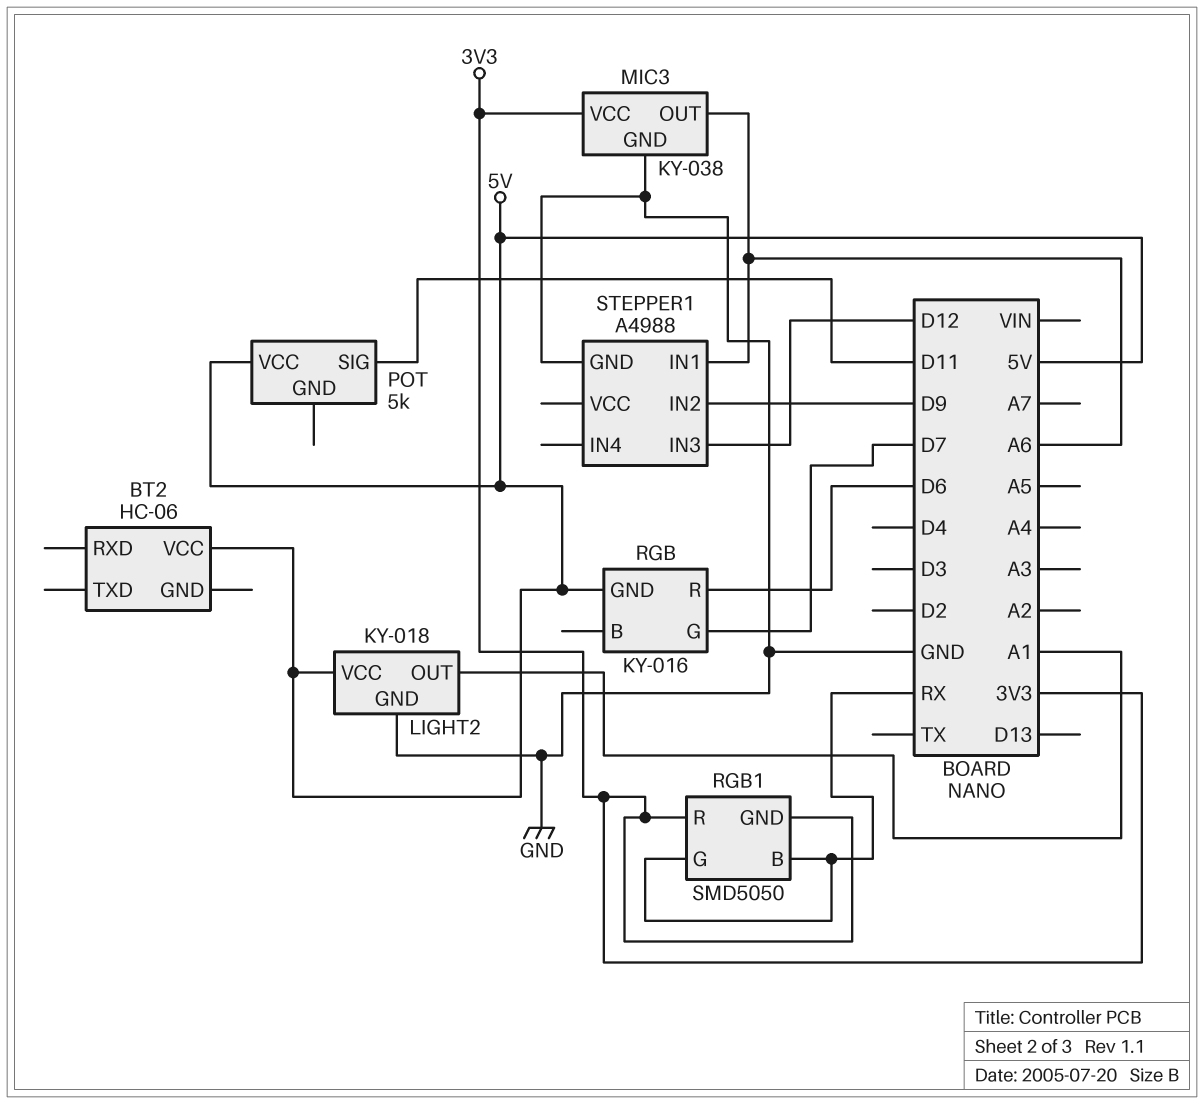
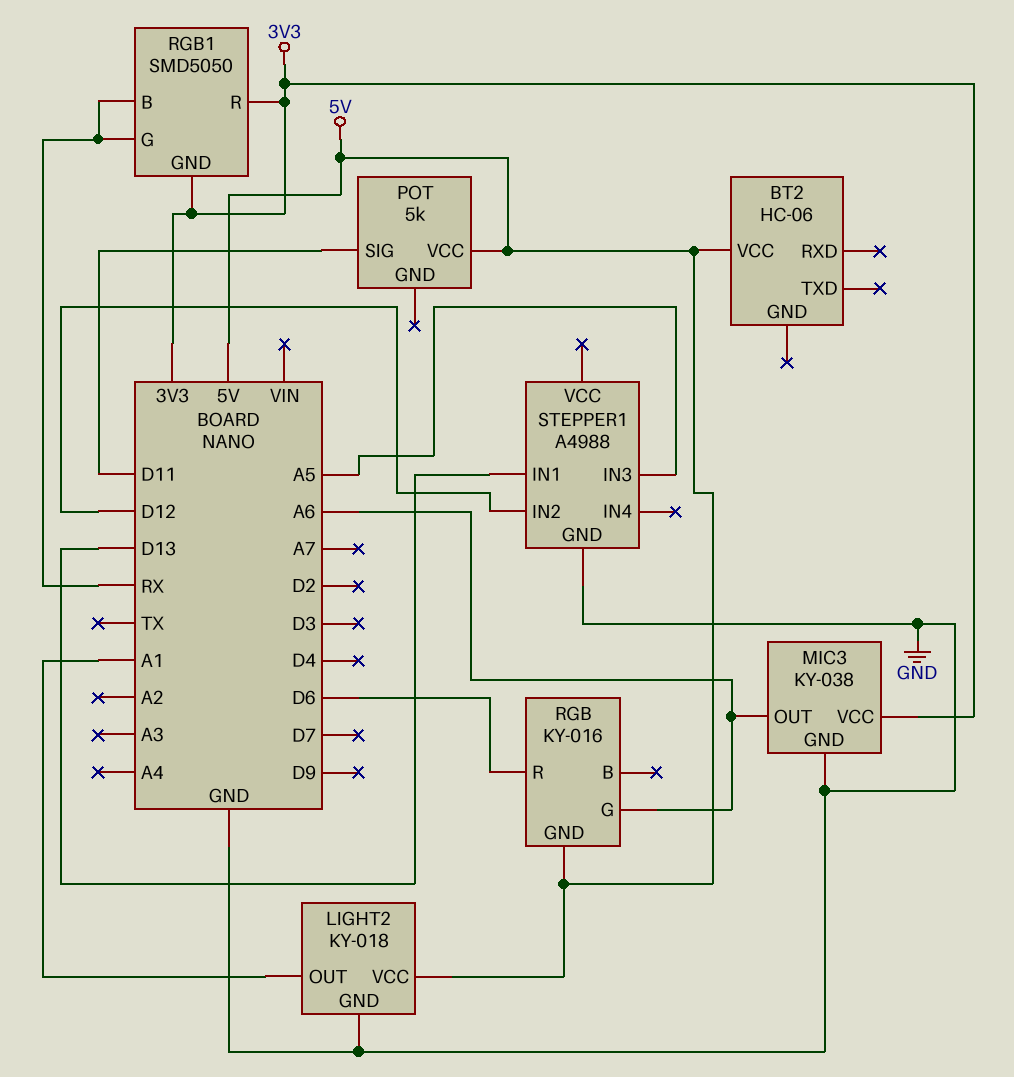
RGB pin G: D7 -> A6
STEPPER1 pin IN1: A6 -> D13
STEPPER1 pin IN2: D9 -> D12
STEPPER1 pin IN3: D12 -> A5

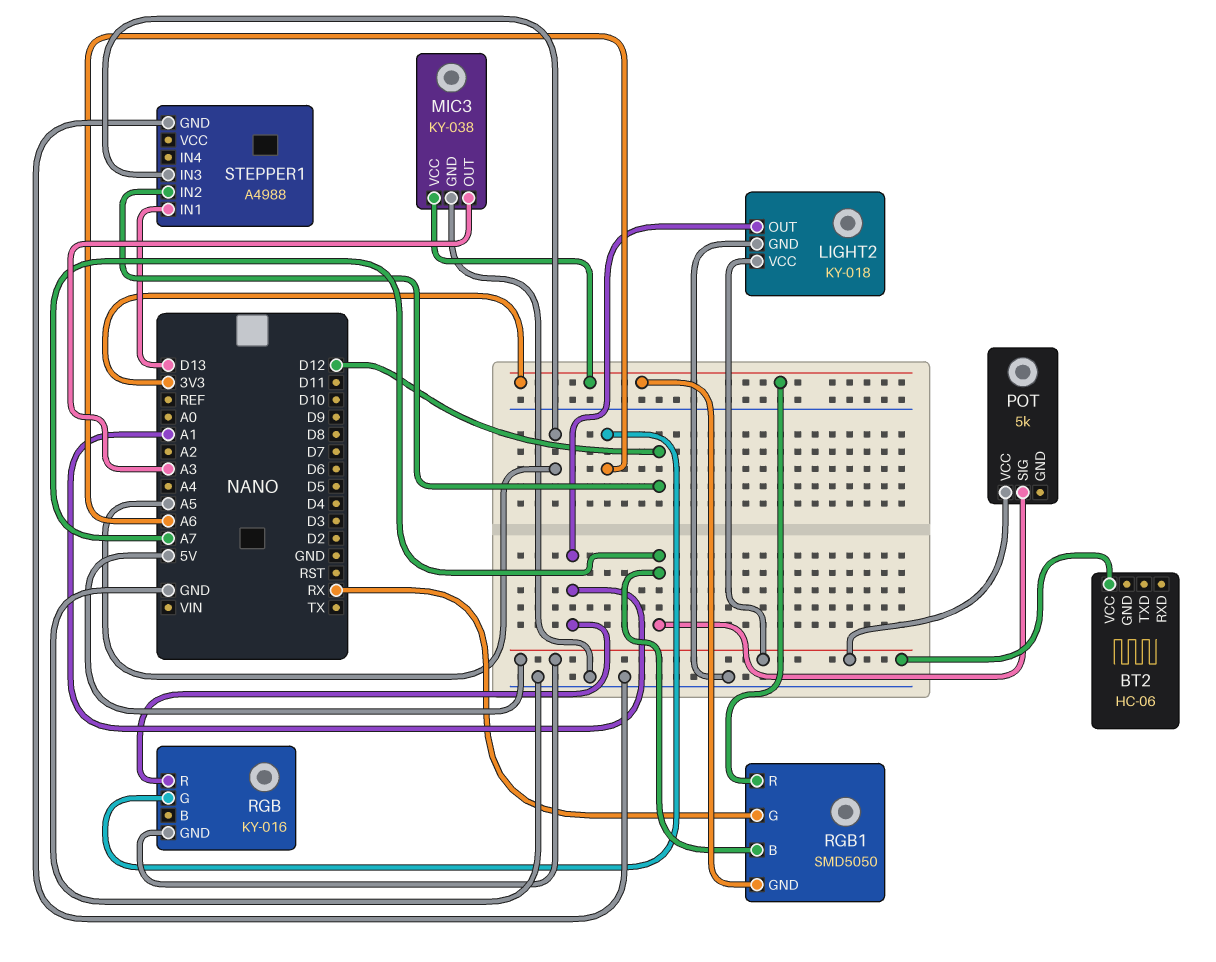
MIC3 pin OUT: A6 -> A3
POT pin SIG: D11 -> A7
RGB pin R: D6 -> A1
RGB1 pin B: RX -> A7

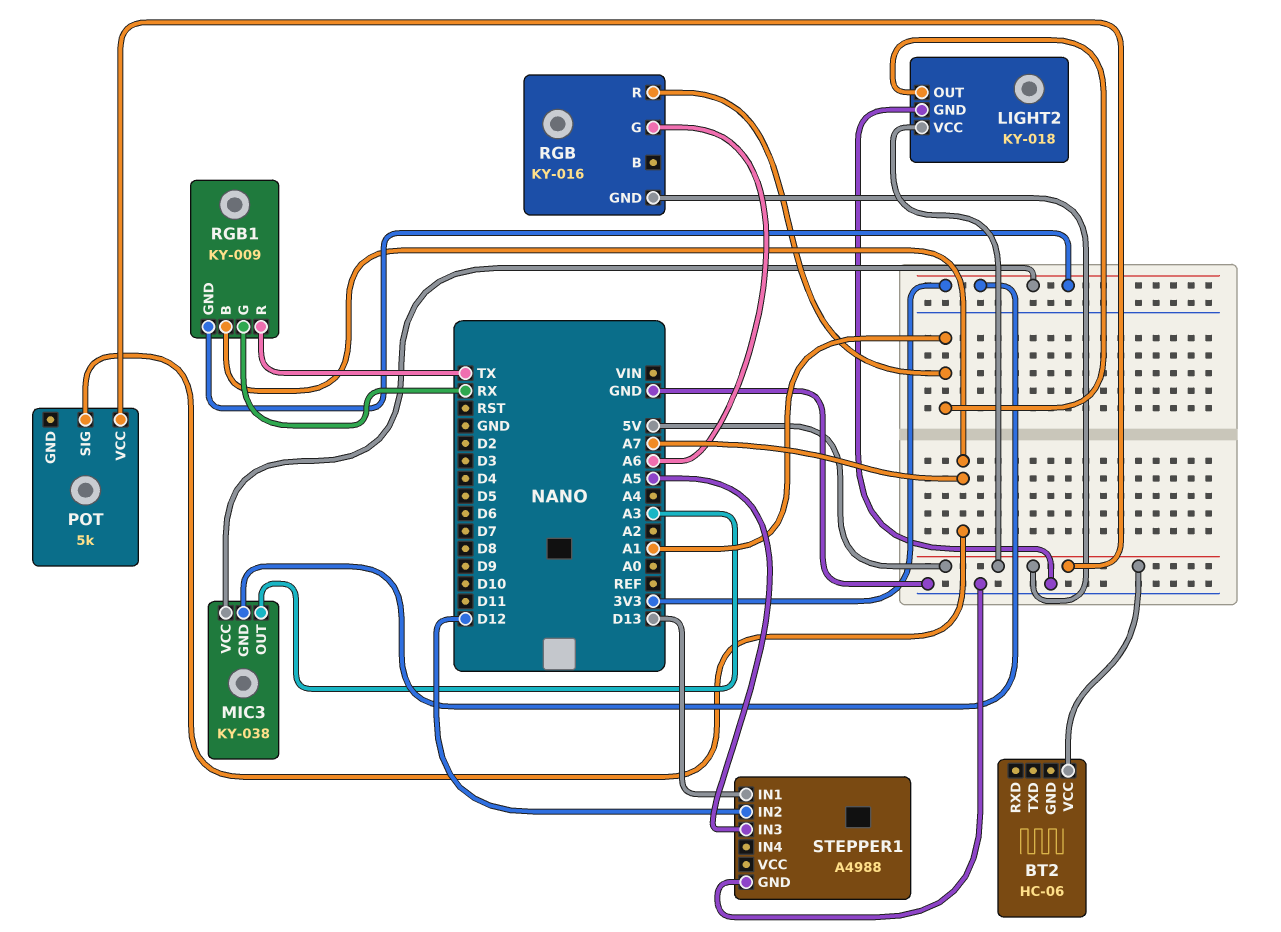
MIC3 pin GND: GND -> 3V3
RGB1: SMD5050 -> KY-009
RGB1 pin R: 3V3 -> TX

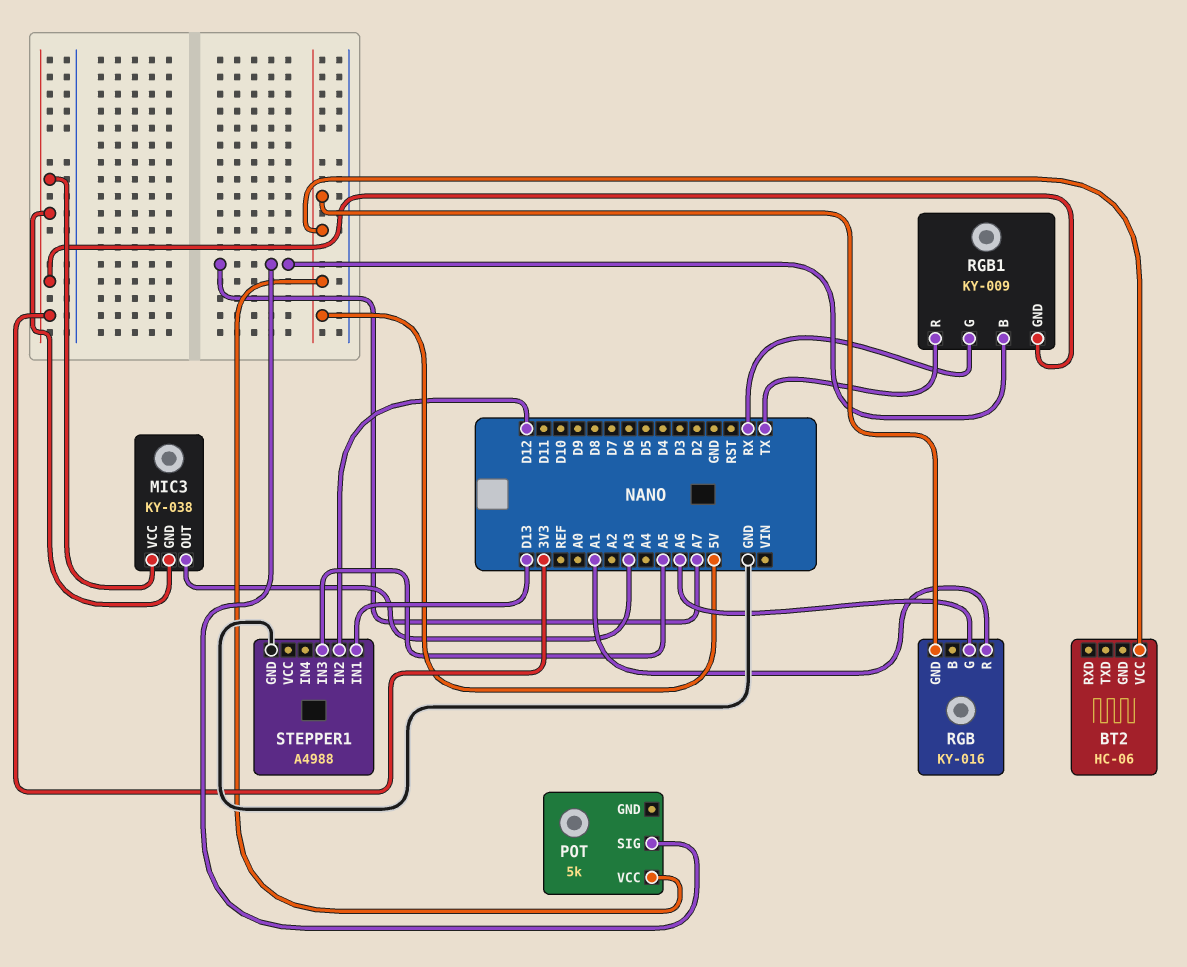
LIGHT2: KY-018 -> none
LIGHT2 pin GND: GND -> none
LIGHT2 pin OUT: A1 -> none
LIGHT2 pin VCC: 5V -> none

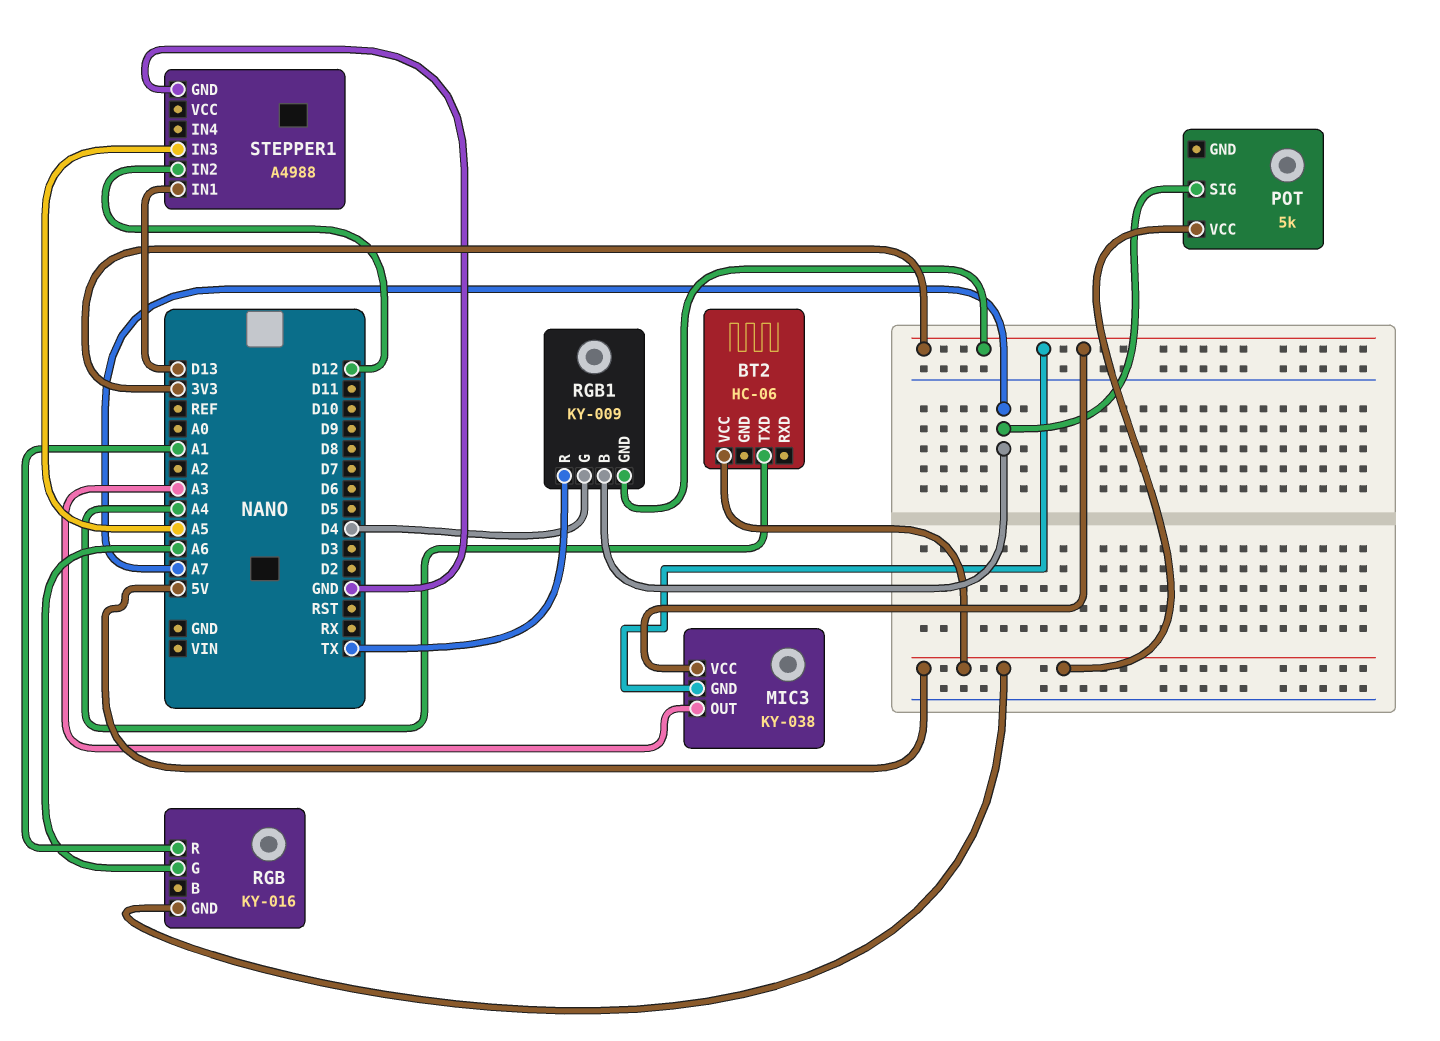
BT2 pin TXD: none -> A4
RGB1 pin G: RX -> D4

